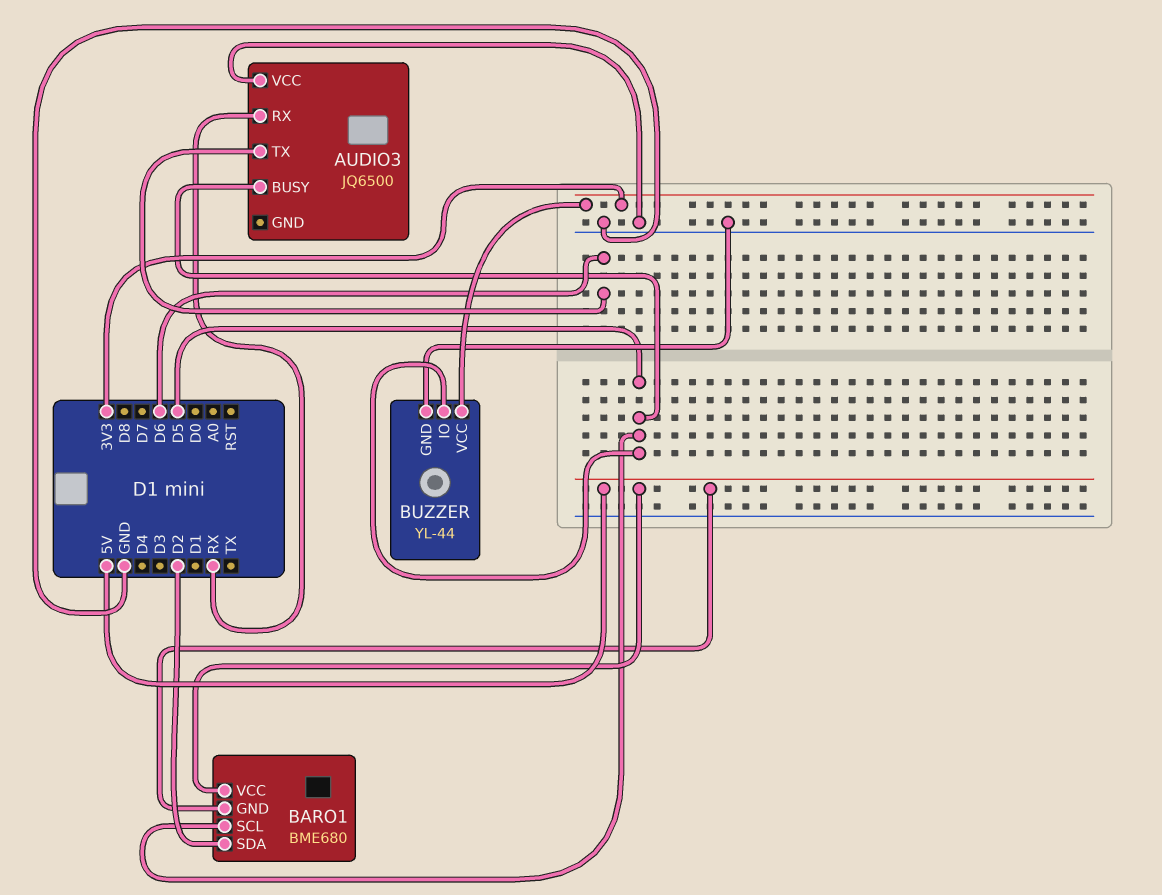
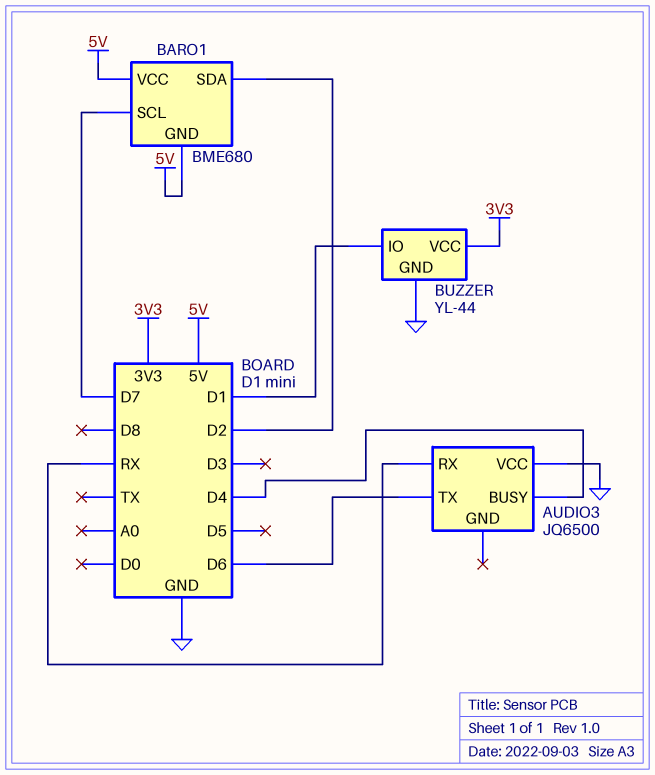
AUDIO3 pin BUSY: D5 -> D4
BARO1 pin SCL: D5 -> D7
BUZZER pin IO: D5 -> D1

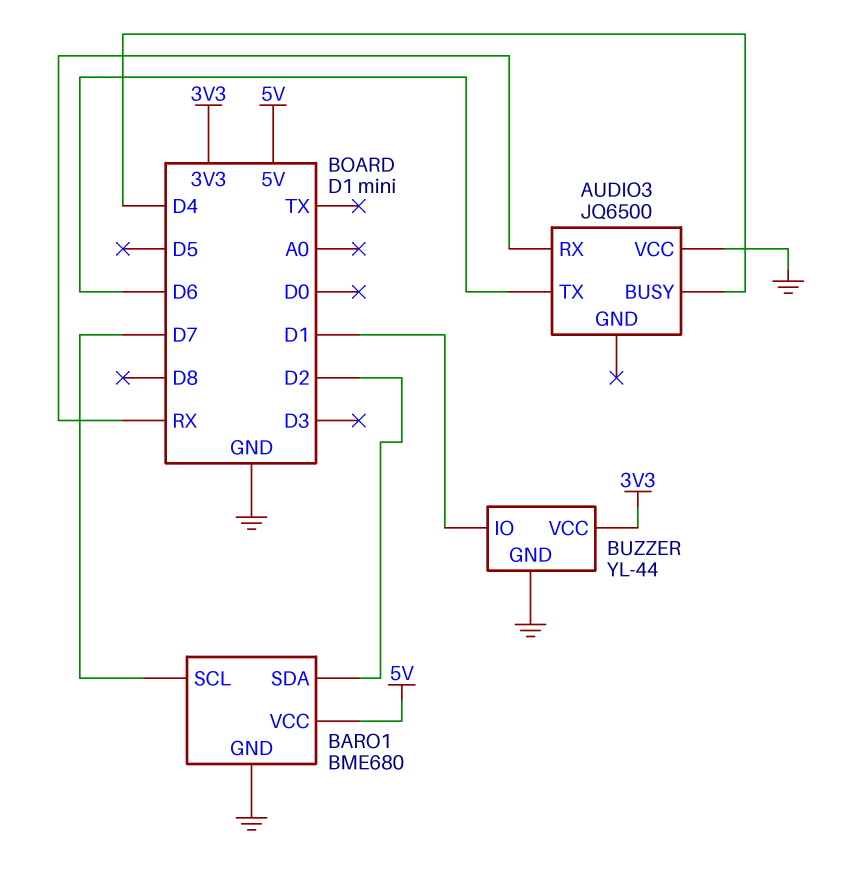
BARO1 pin GND: 5V -> GND

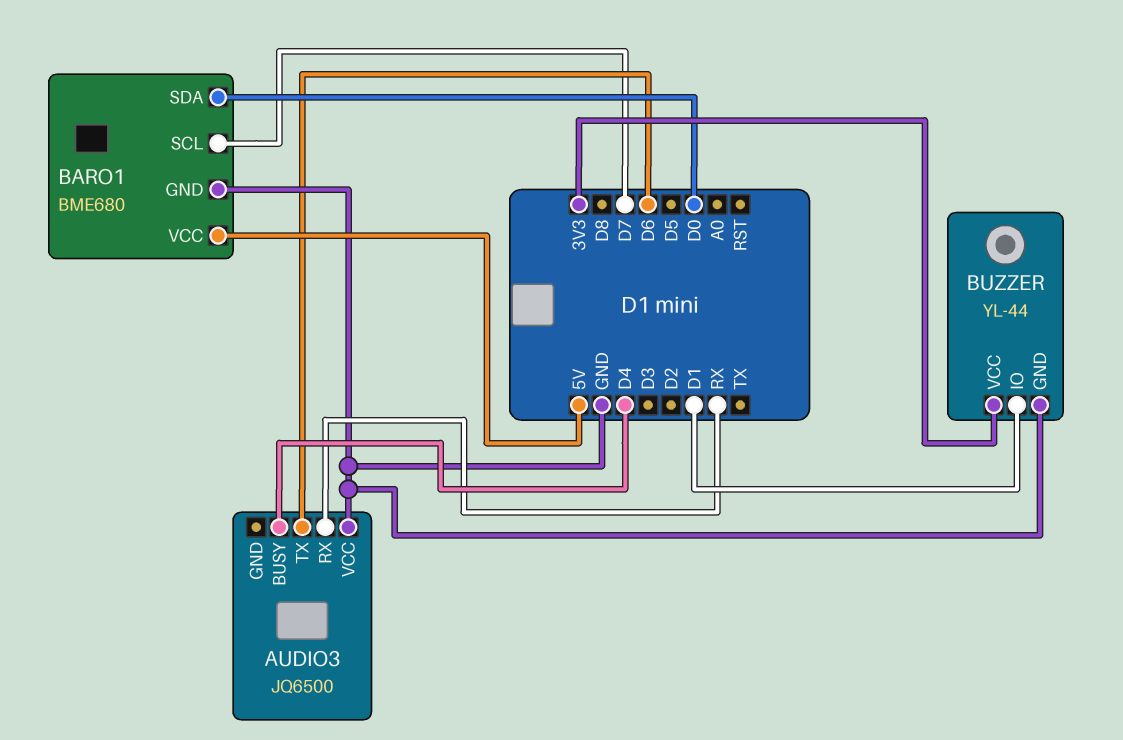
BARO1 pin SDA: D2 -> D0

